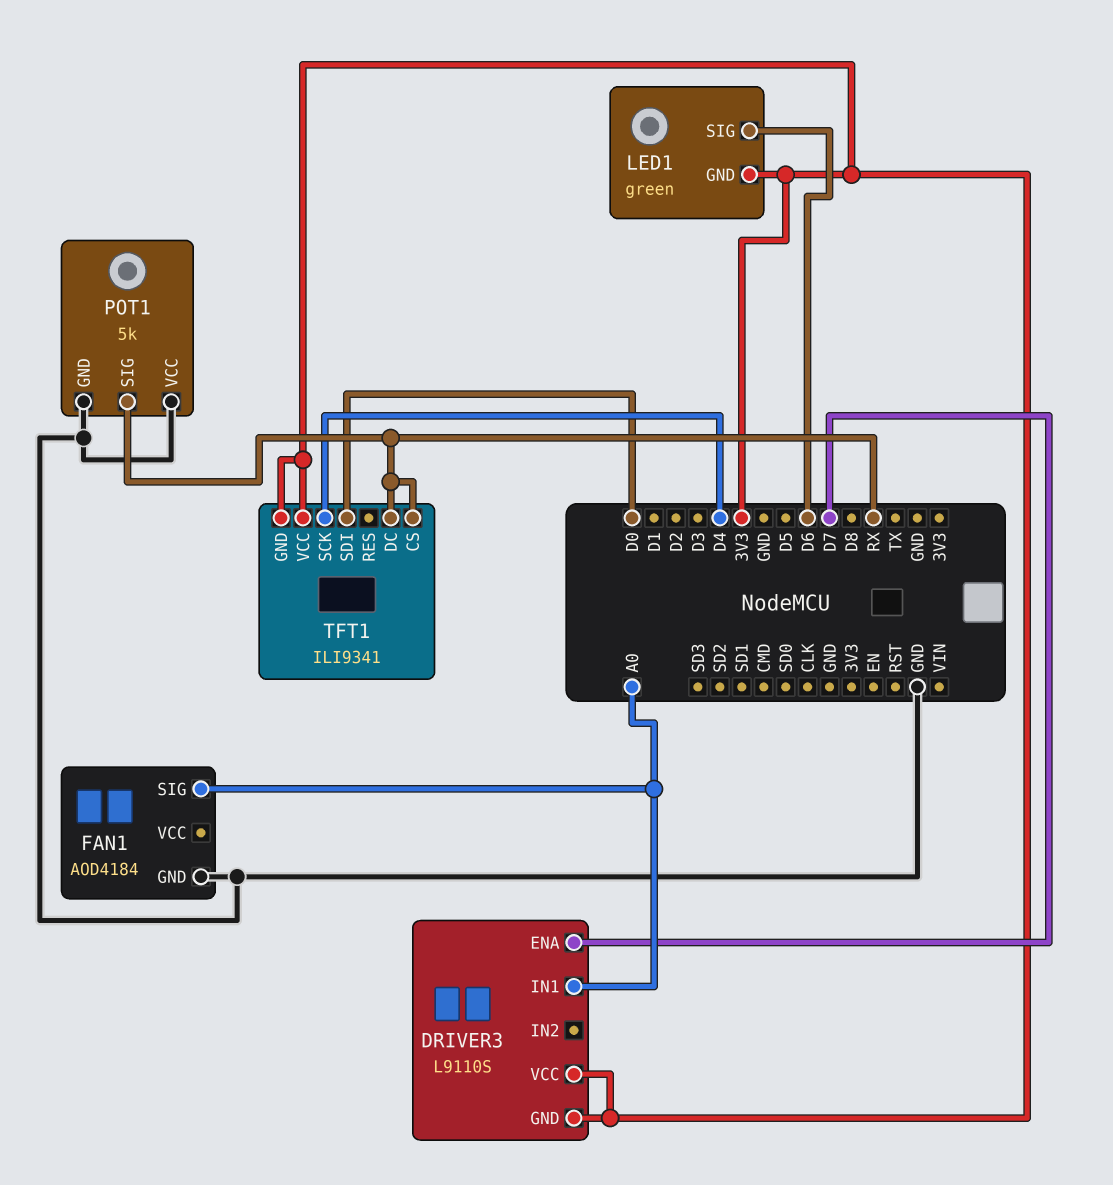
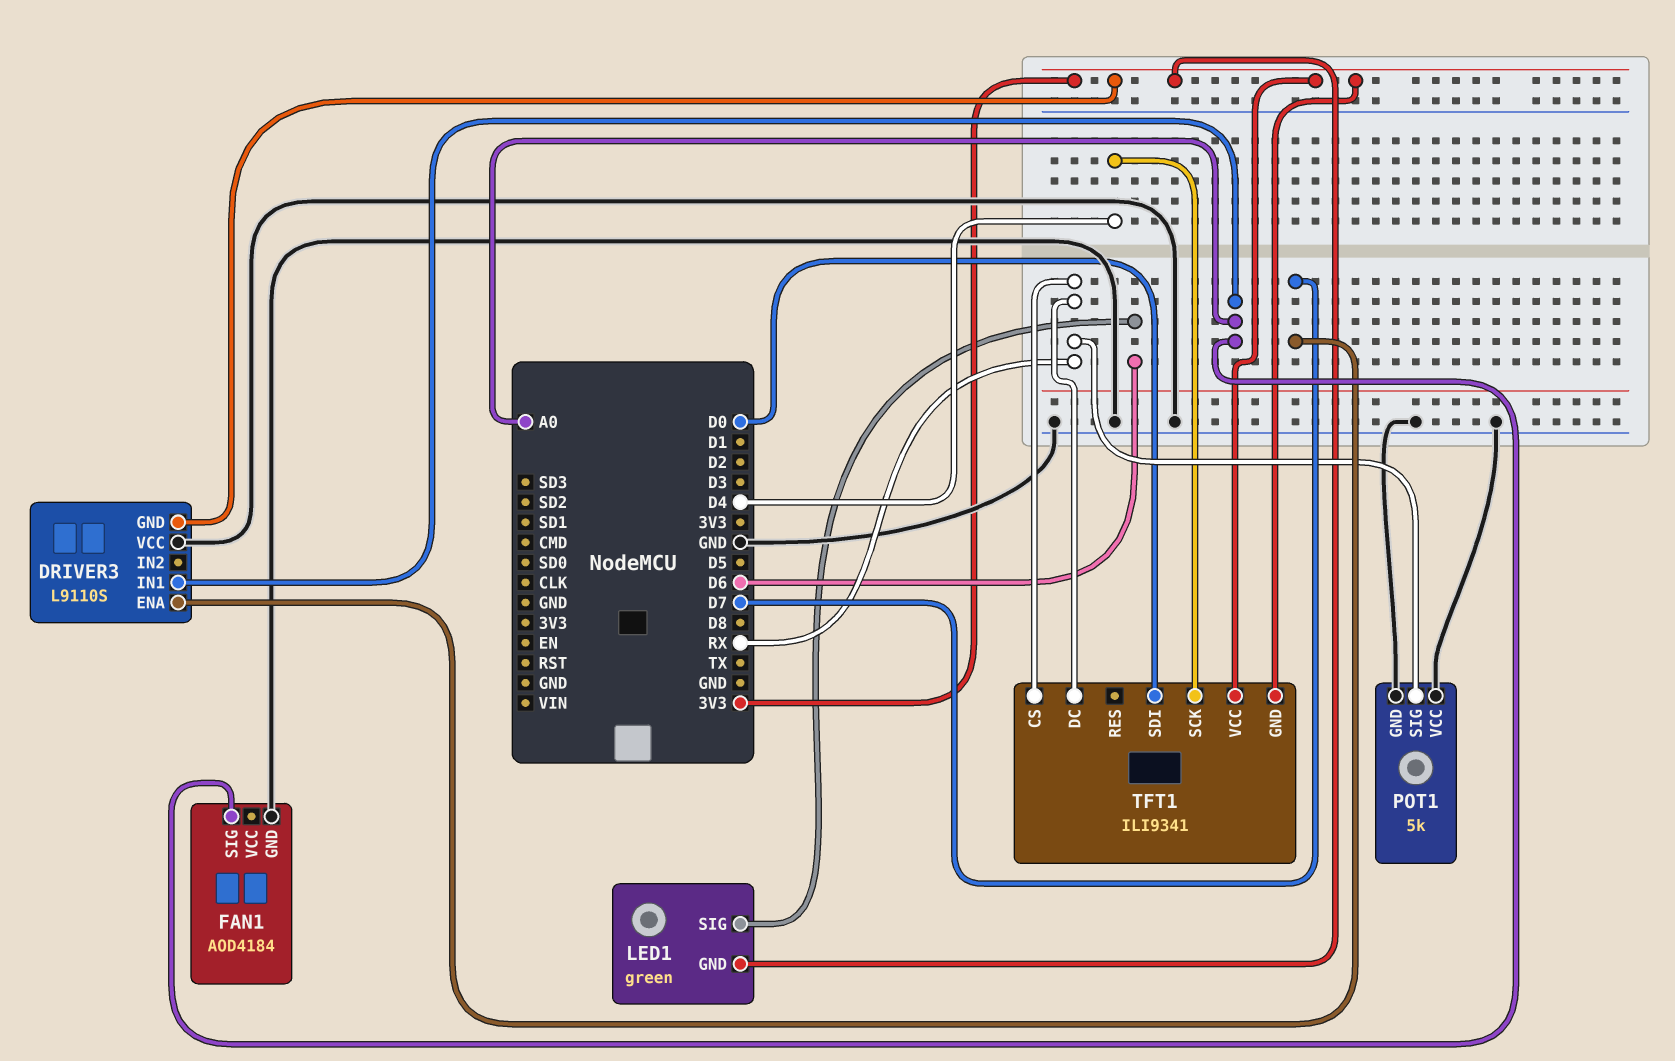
DRIVER3 pin VCC: 3V3 -> GND

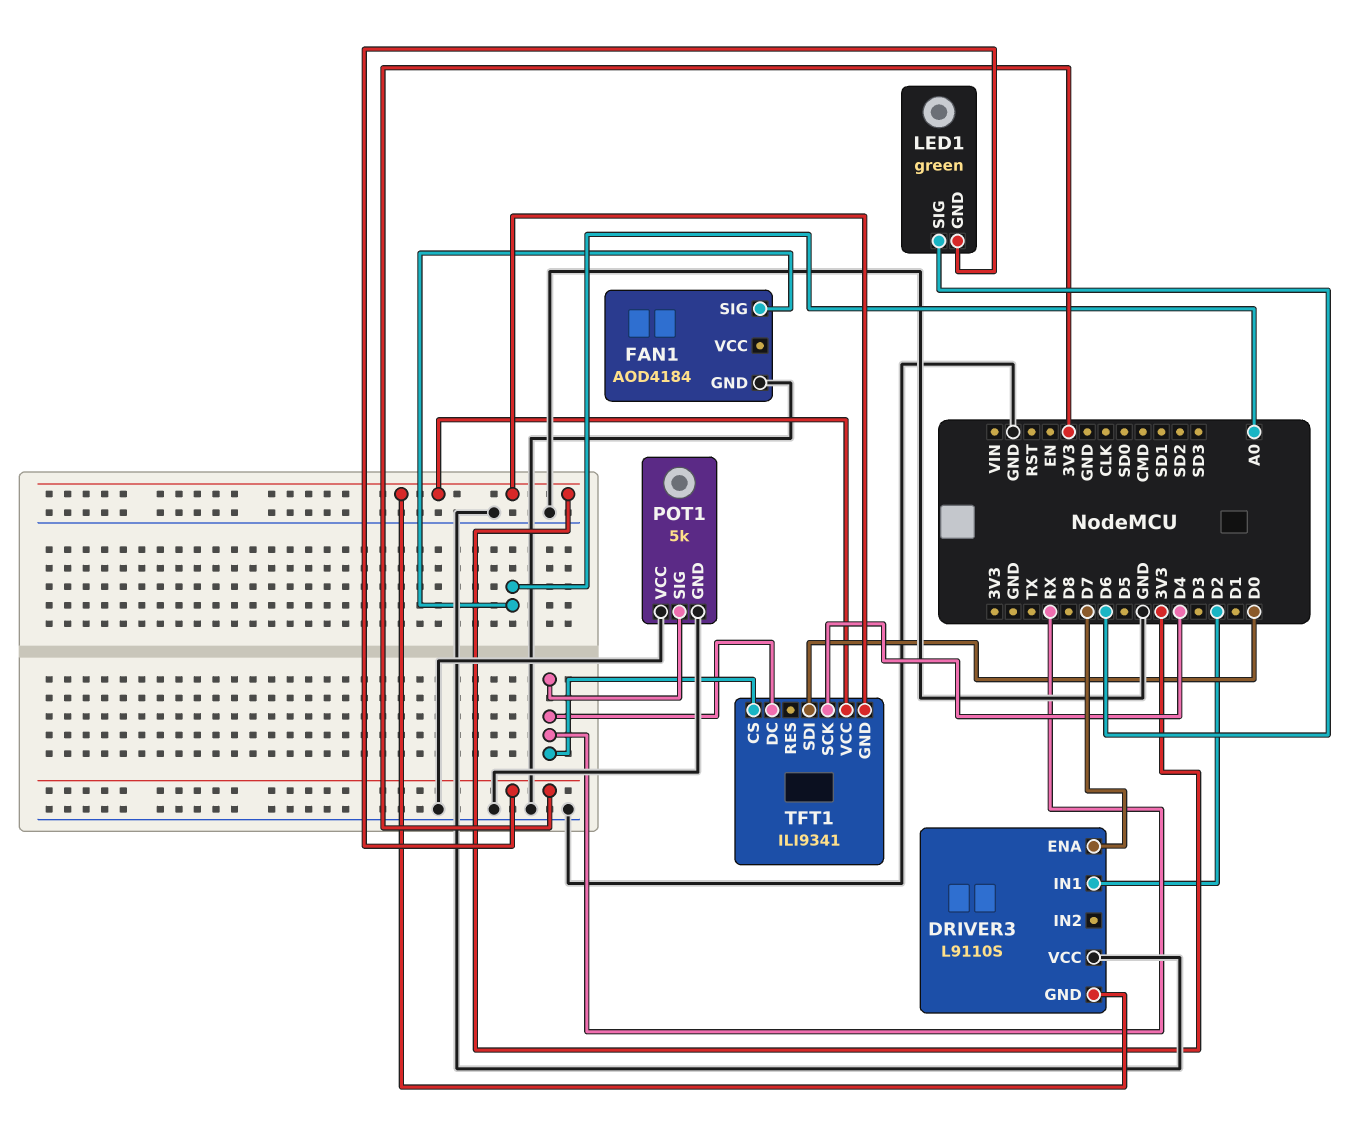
DRIVER3 pin IN1: A0 -> D2

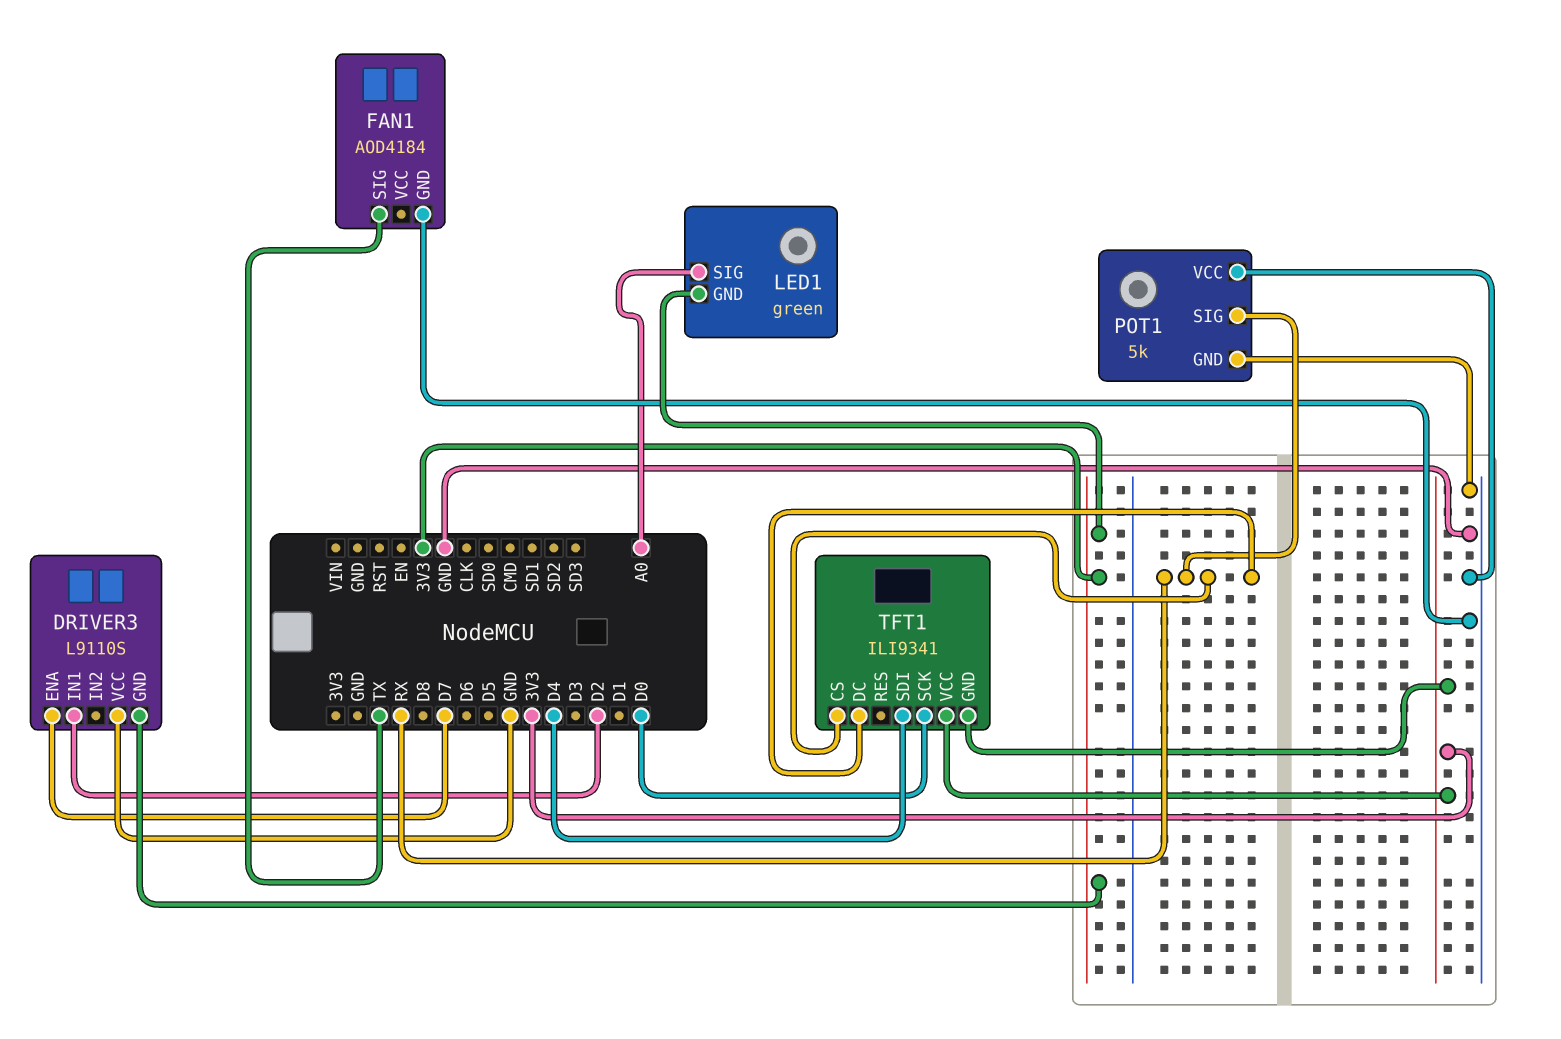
FAN1 pin SIG: A0 -> TX
LED1 pin SIG: D6 -> A0
TFT1 pin SCK: D4 -> D0
TFT1 pin SDI: D0 -> D4

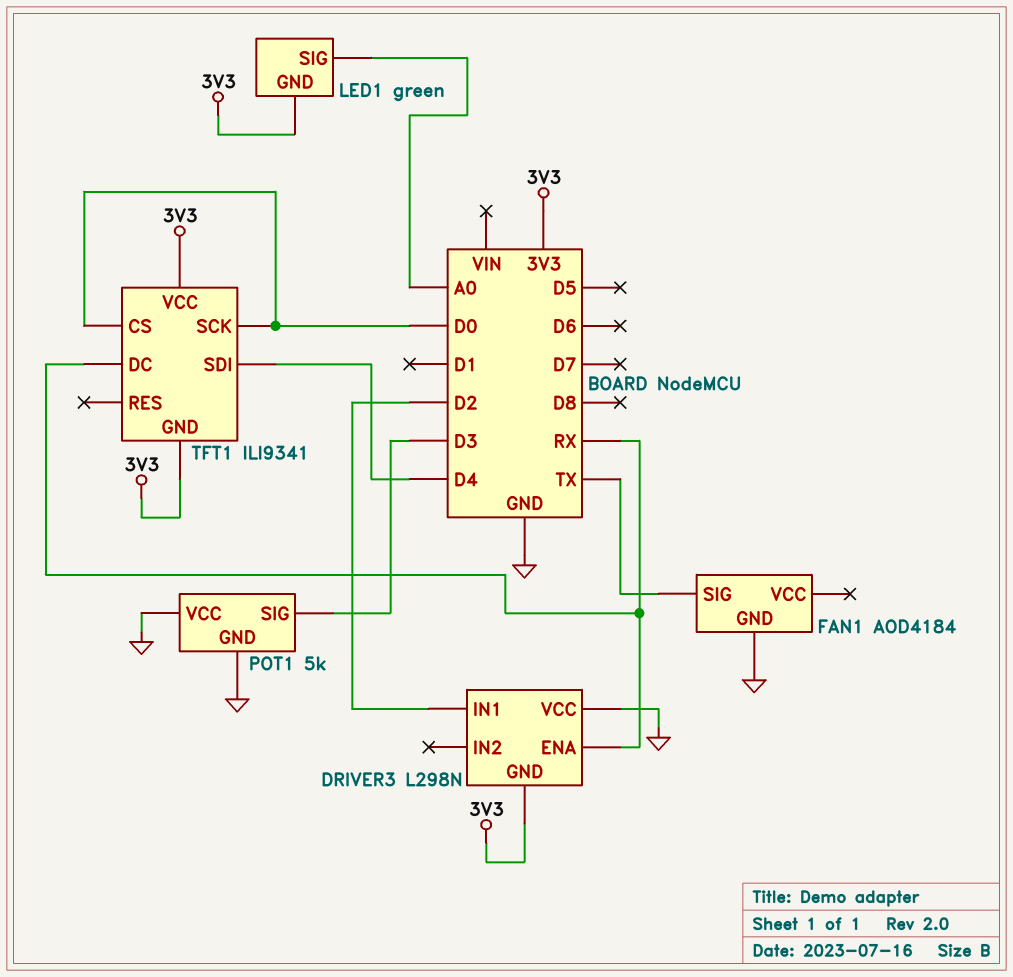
DRIVER3: L9110S -> L298N
DRIVER3 pin ENA: D7 -> RX
POT1 pin SIG: RX -> D3
TFT1 pin CS: RX -> D0

